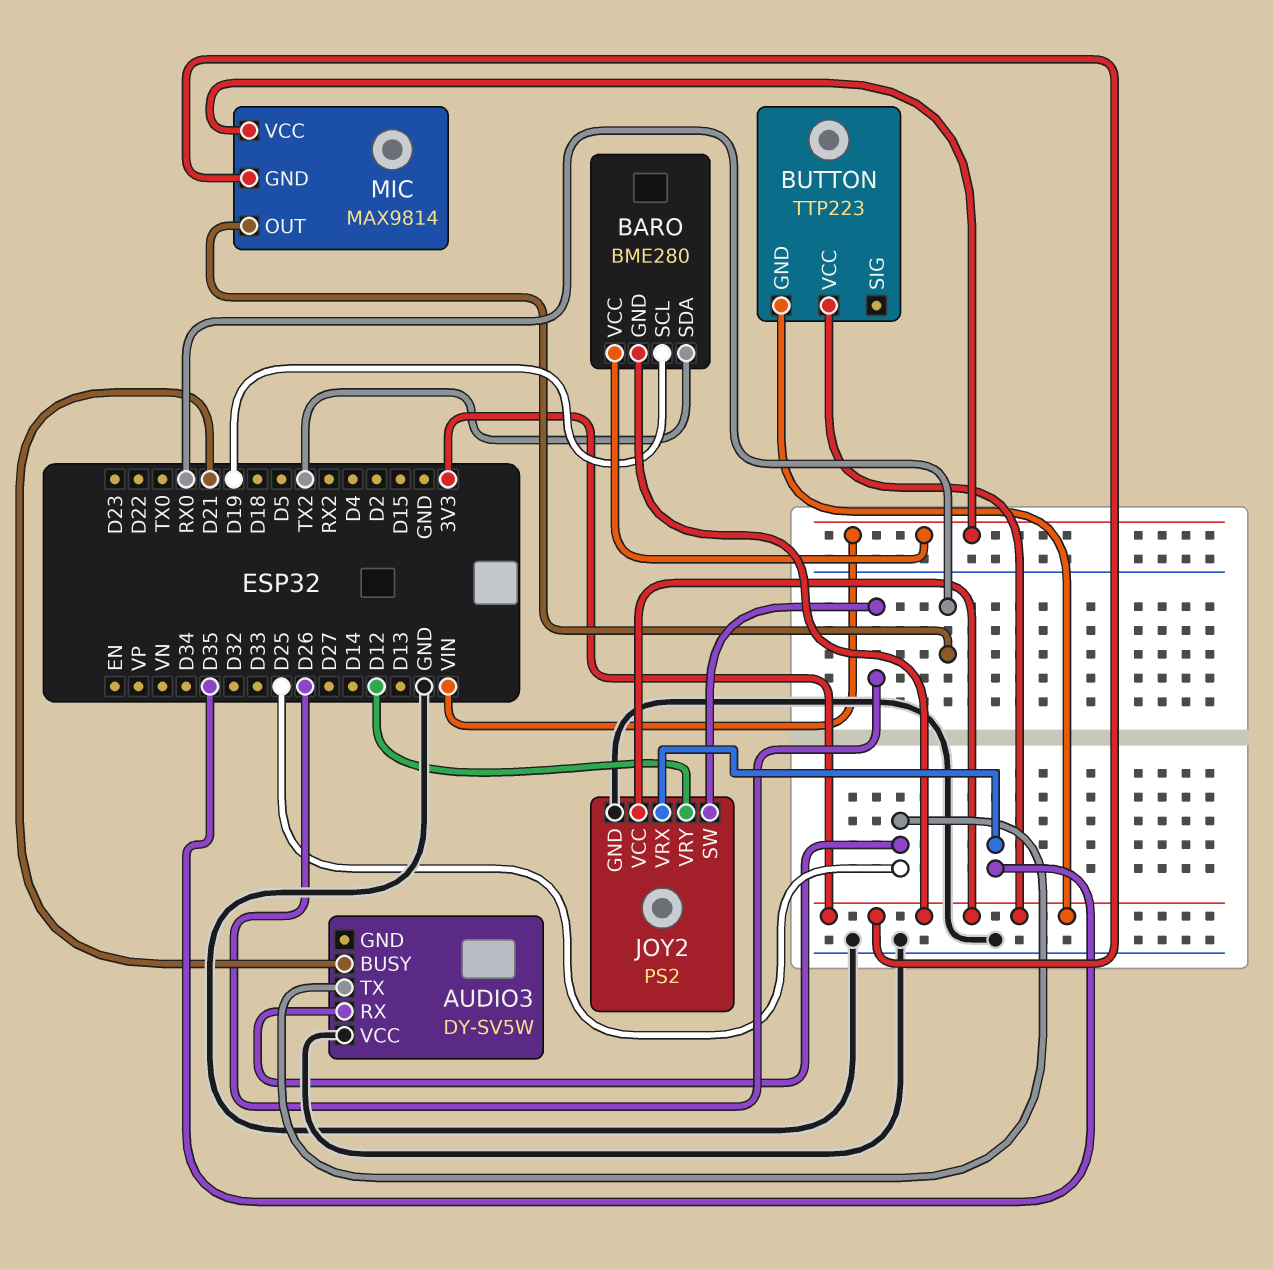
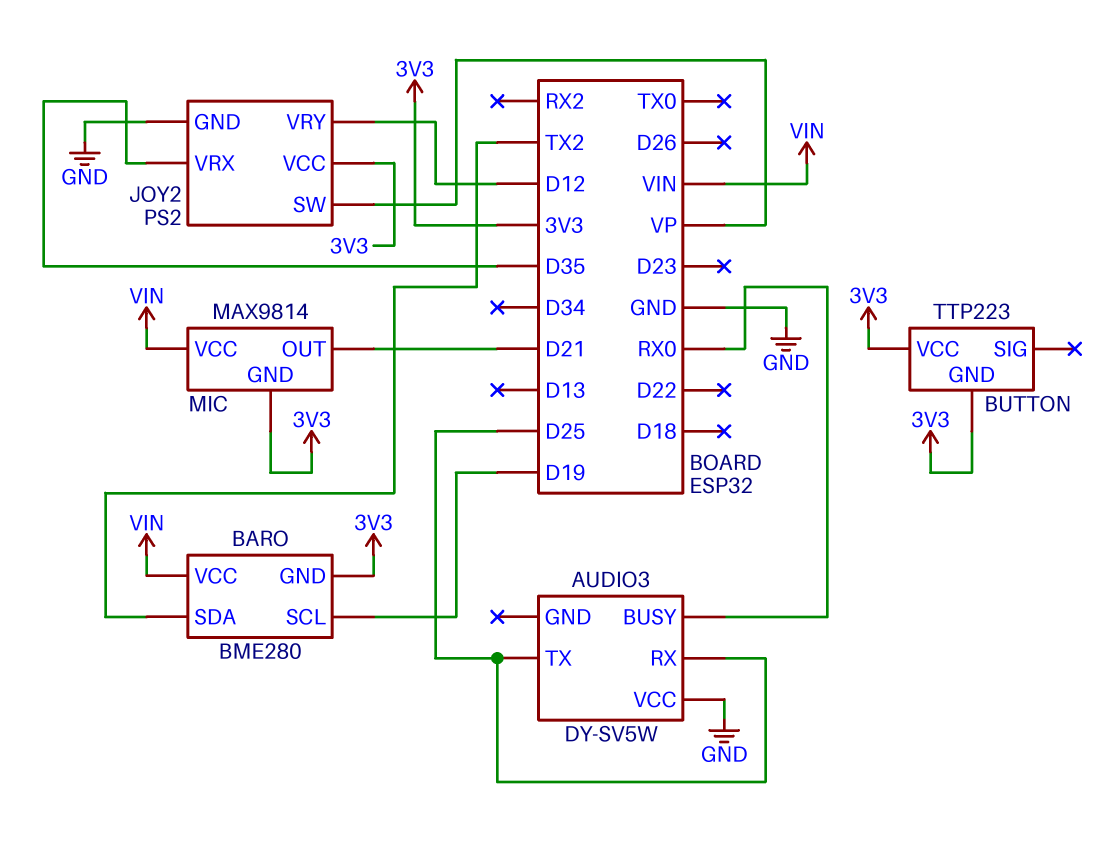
AUDIO3 pin BUSY: D21 -> RX0
JOY2 pin SW: D26 -> VP
MIC pin OUT: RX0 -> D21

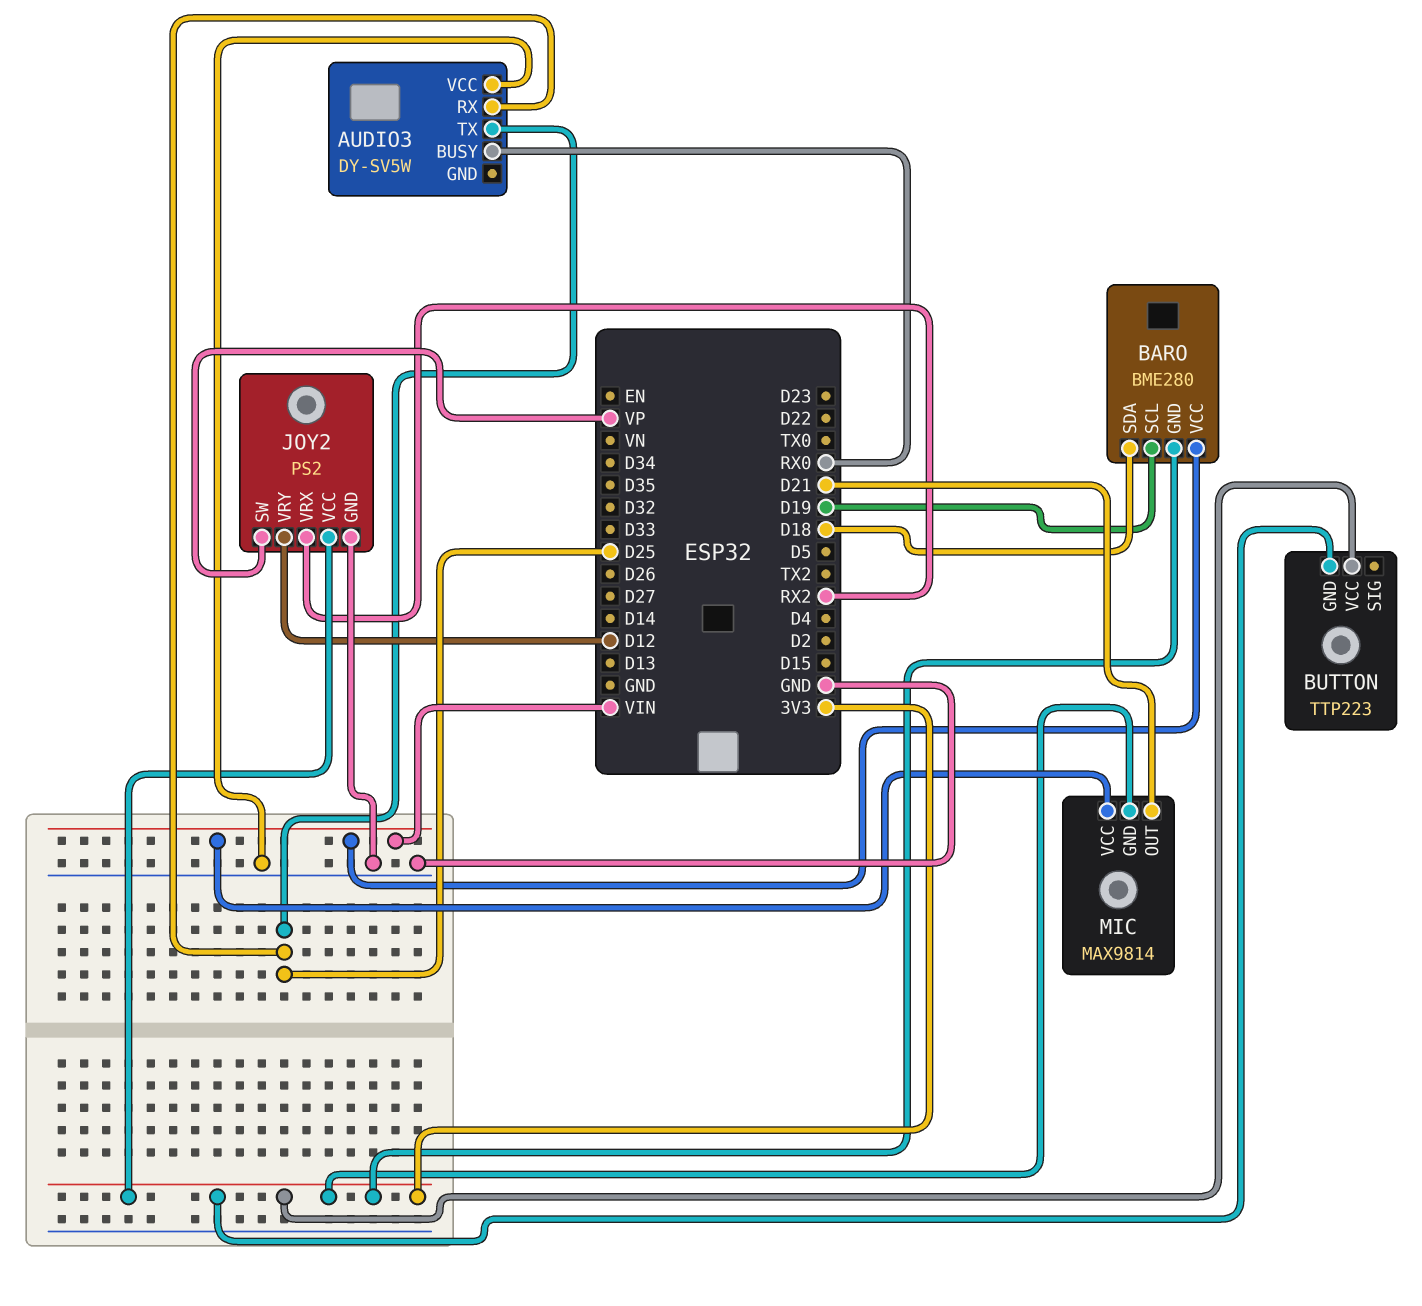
BARO pin SDA: TX2 -> D18
JOY2 pin VRX: D35 -> RX2

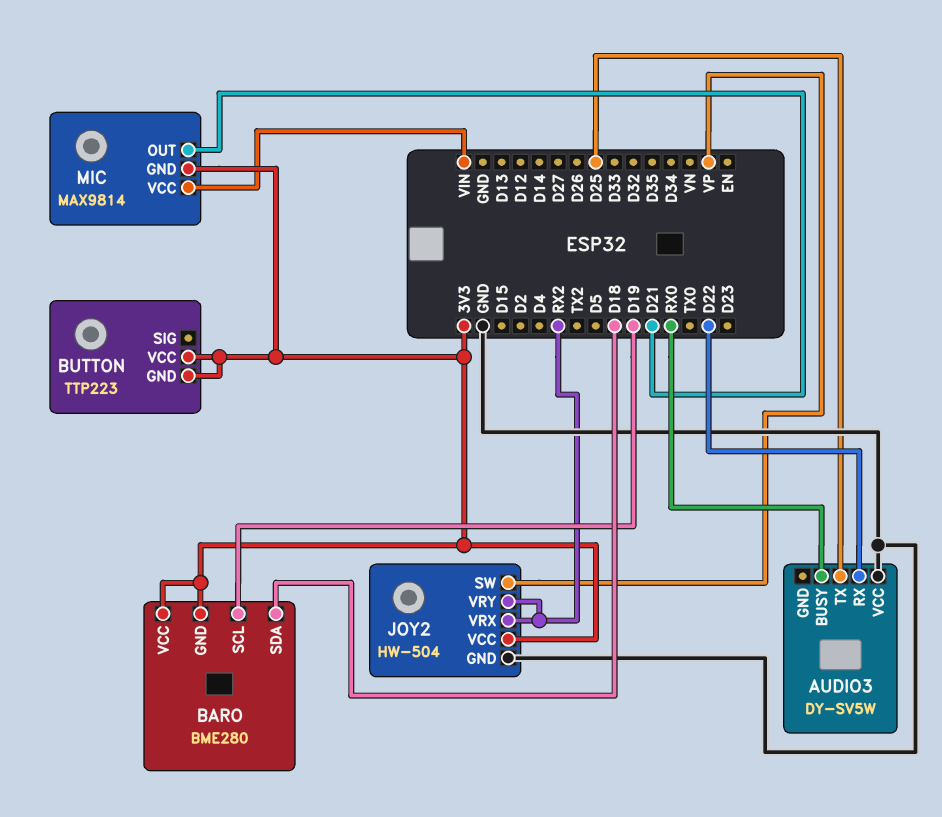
AUDIO3 pin RX: D25 -> D22
BARO pin VCC: VIN -> 3V3
JOY2: PS2 -> HW-504
JOY2 pin VRY: D12 -> RX2

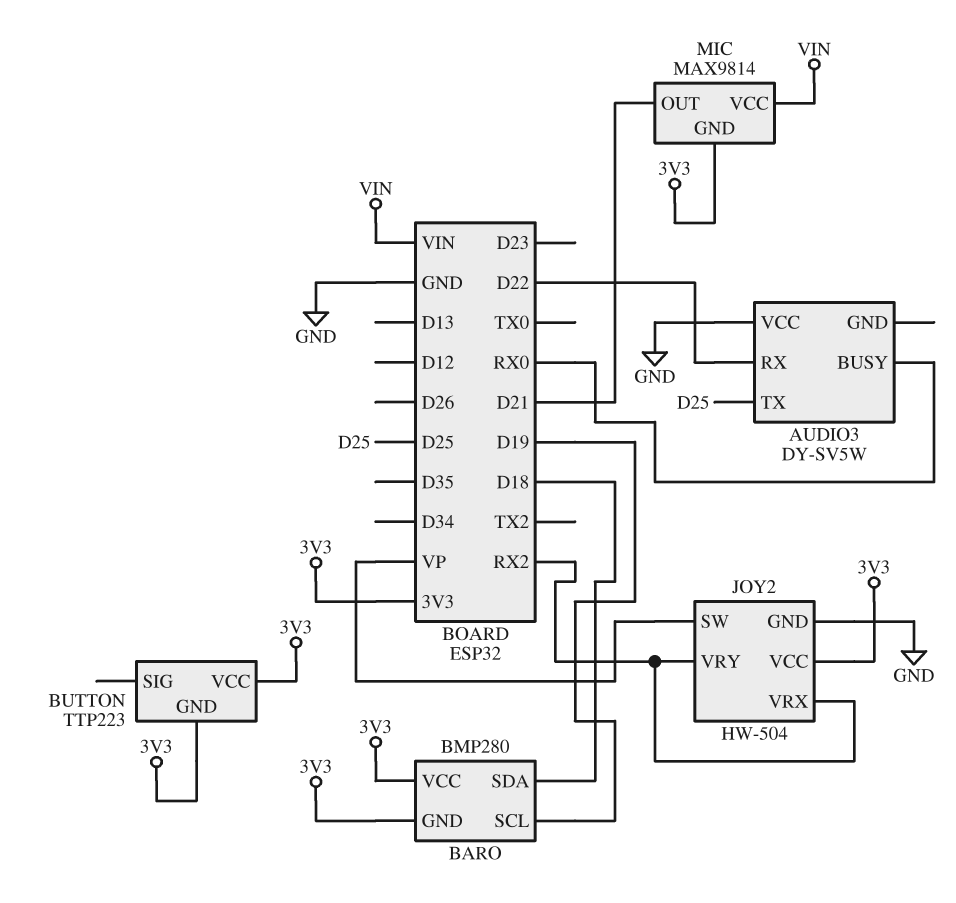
BARO: BME280 -> BMP280

